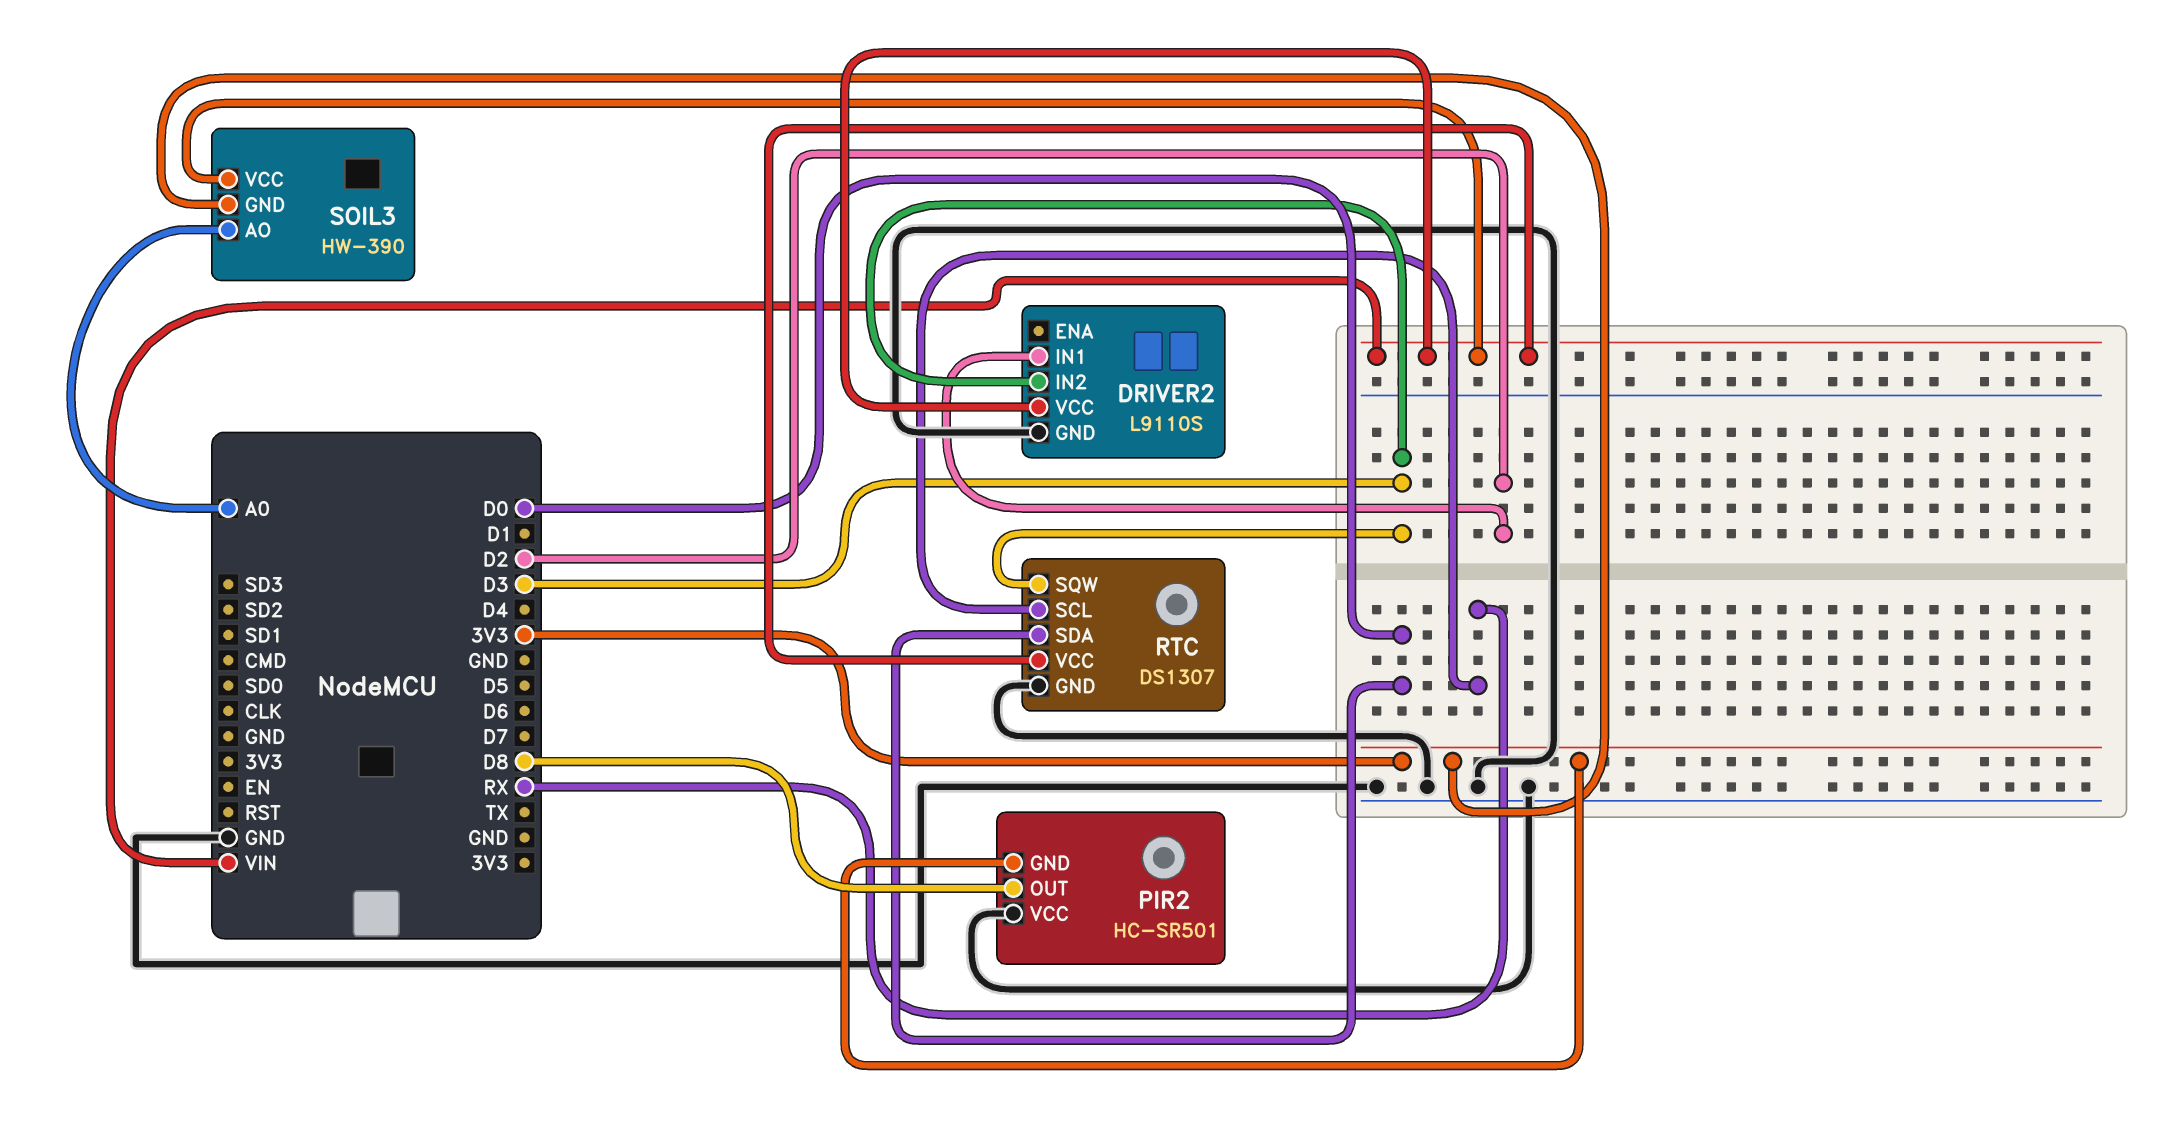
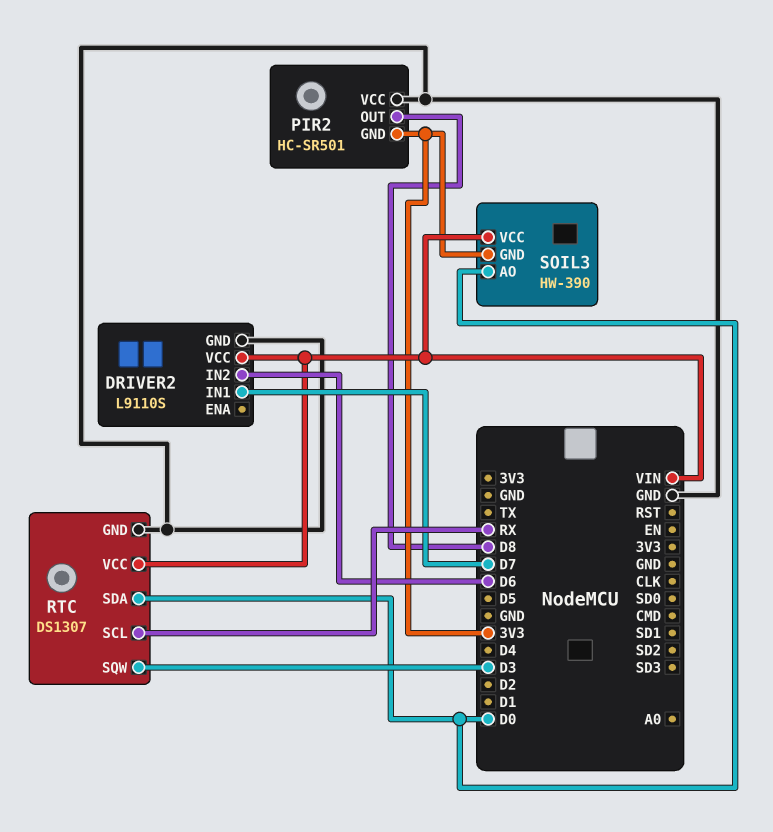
DRIVER2 pin IN1: D2 -> D7
DRIVER2 pin IN2: D3 -> D6
SOIL3 pin AO: A0 -> D0

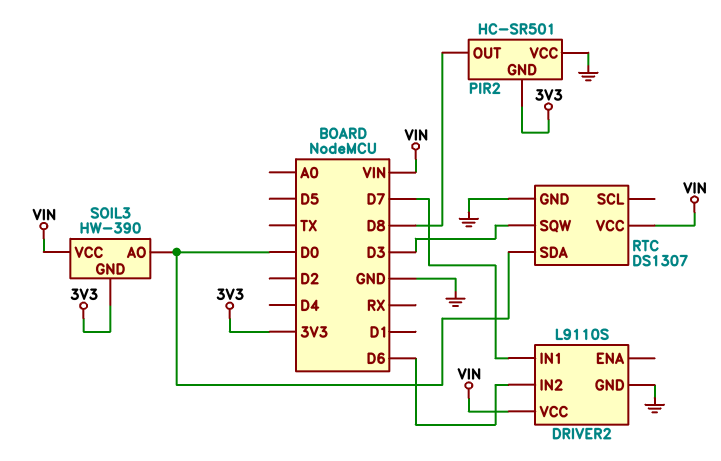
RTC pin SCL: RX -> none

